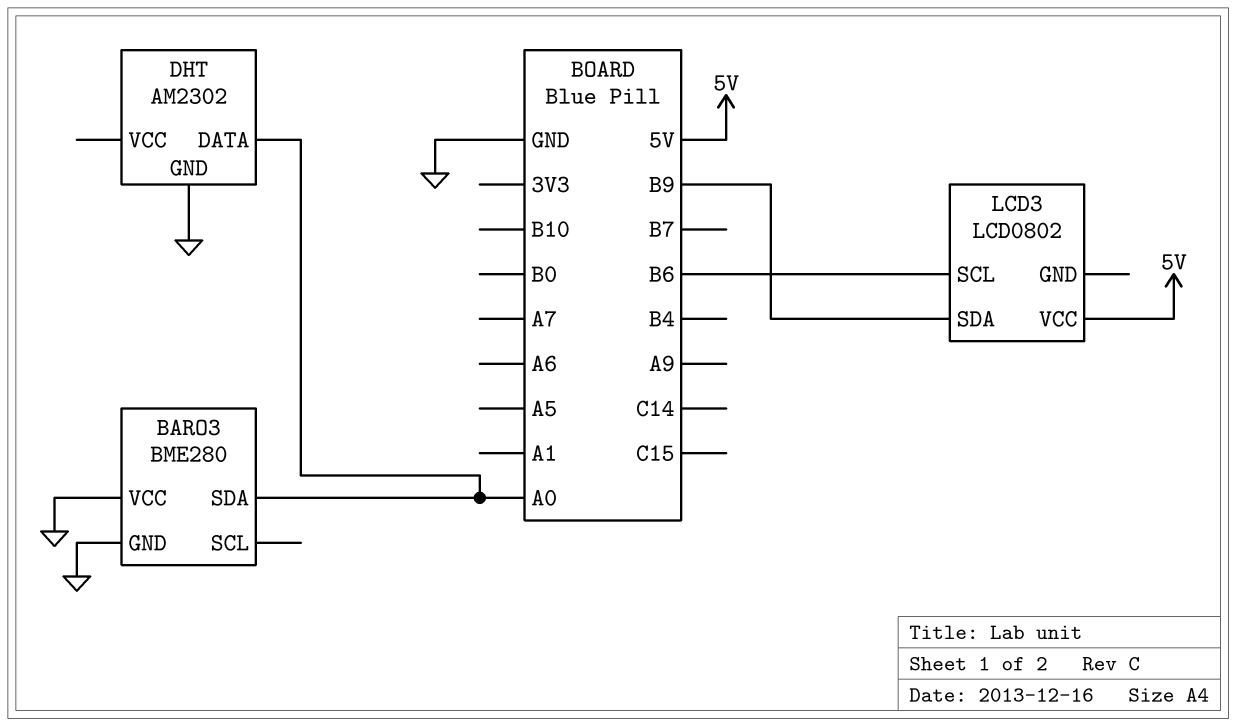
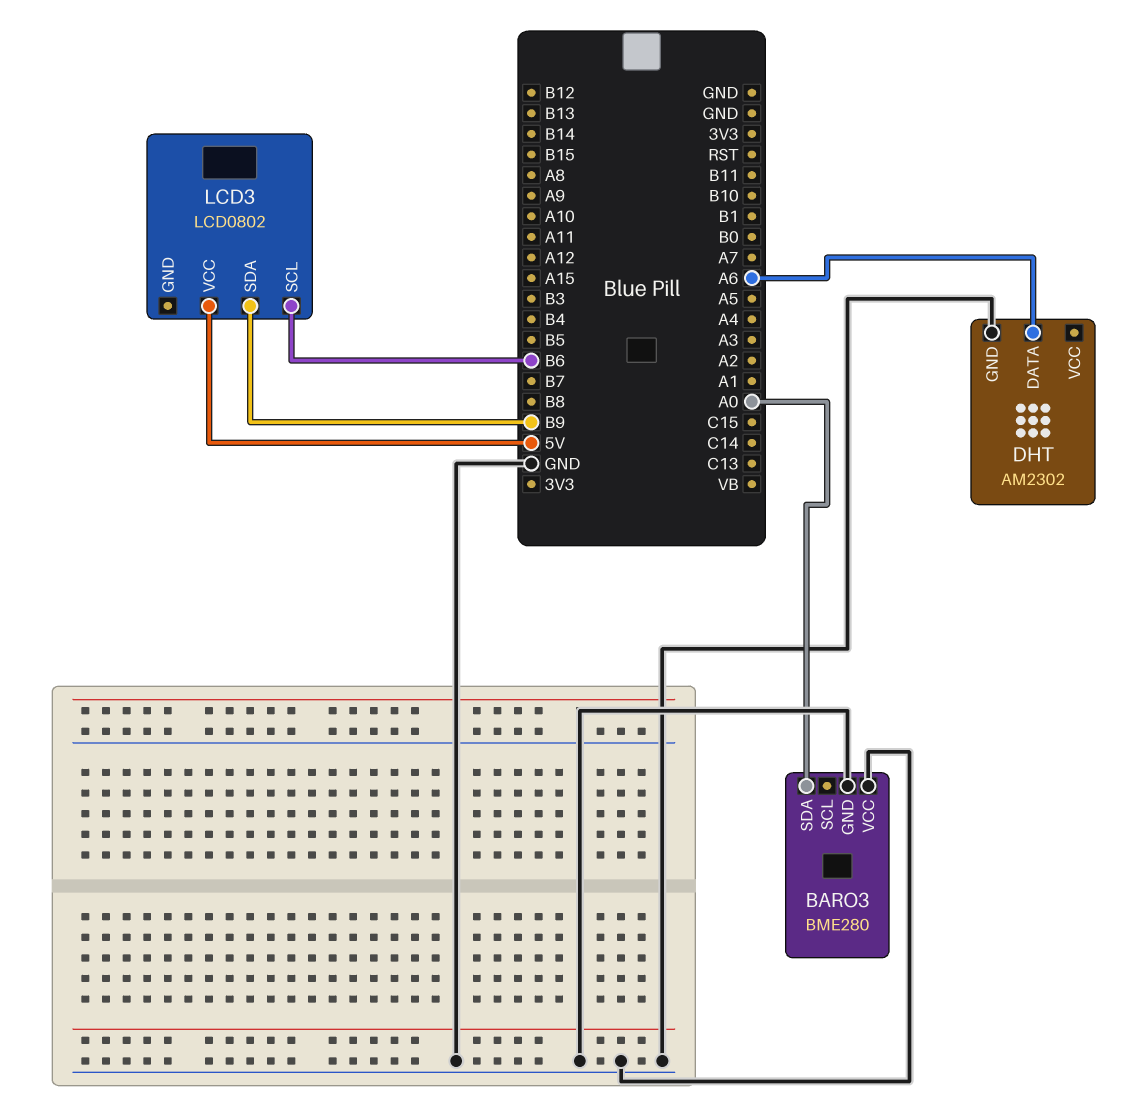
DHT pin DATA: A0 -> A6

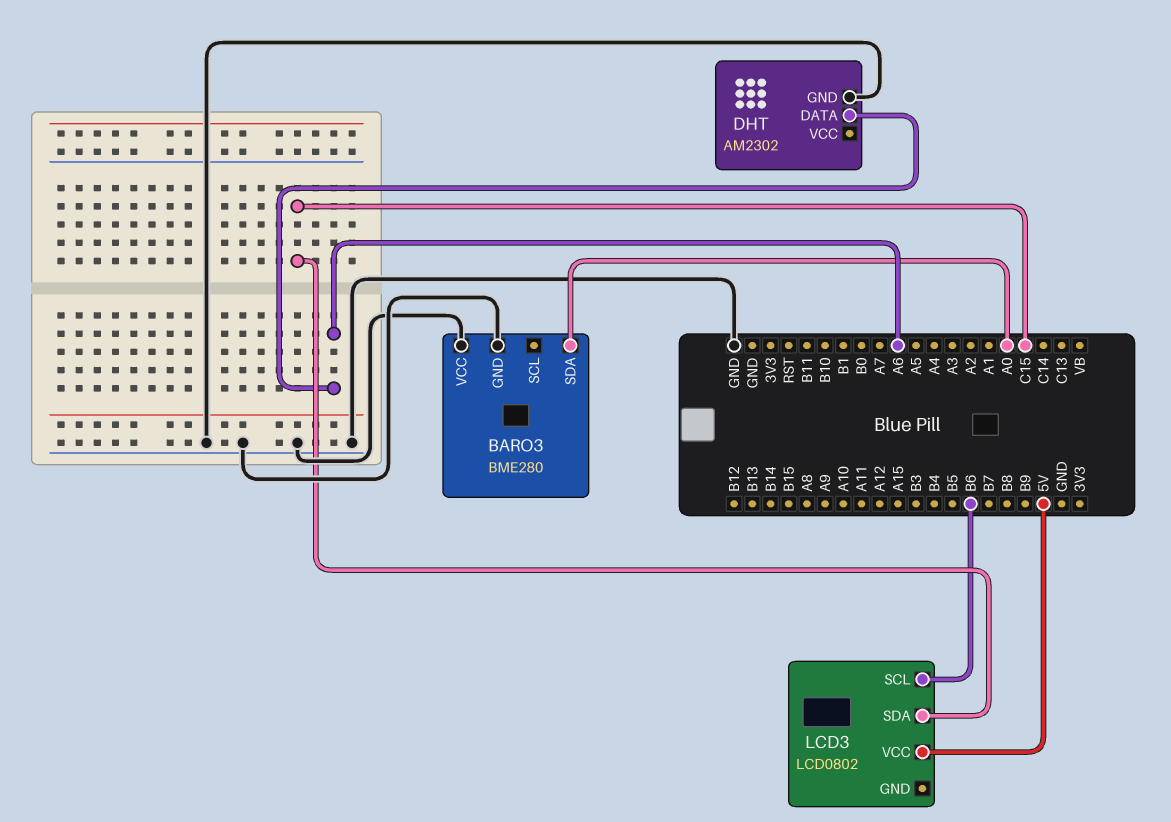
LCD3 pin SDA: B9 -> C15

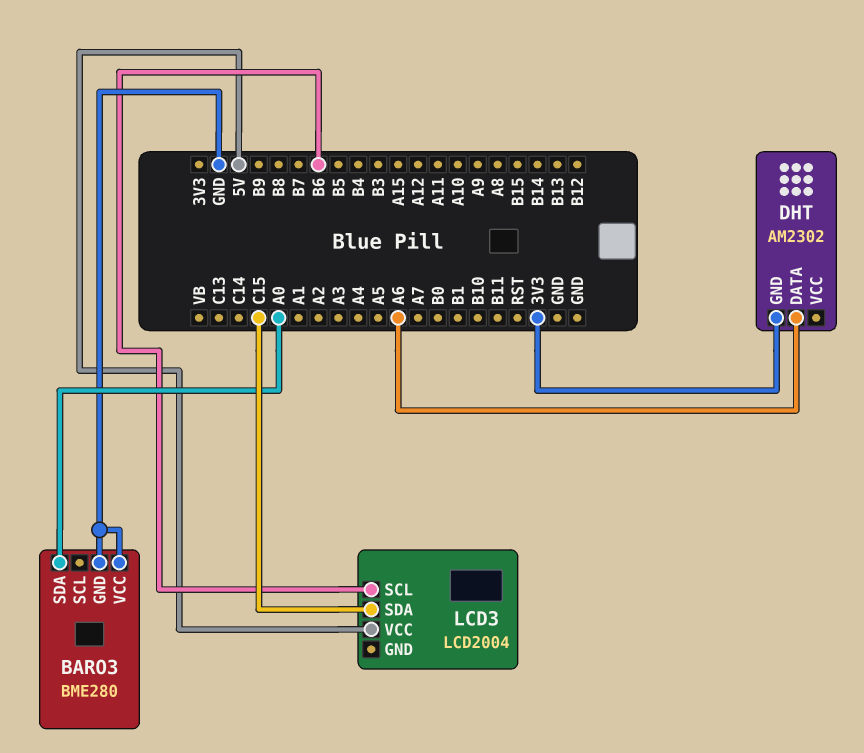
DHT pin GND: GND -> 3V3
LCD3: LCD0802 -> LCD2004

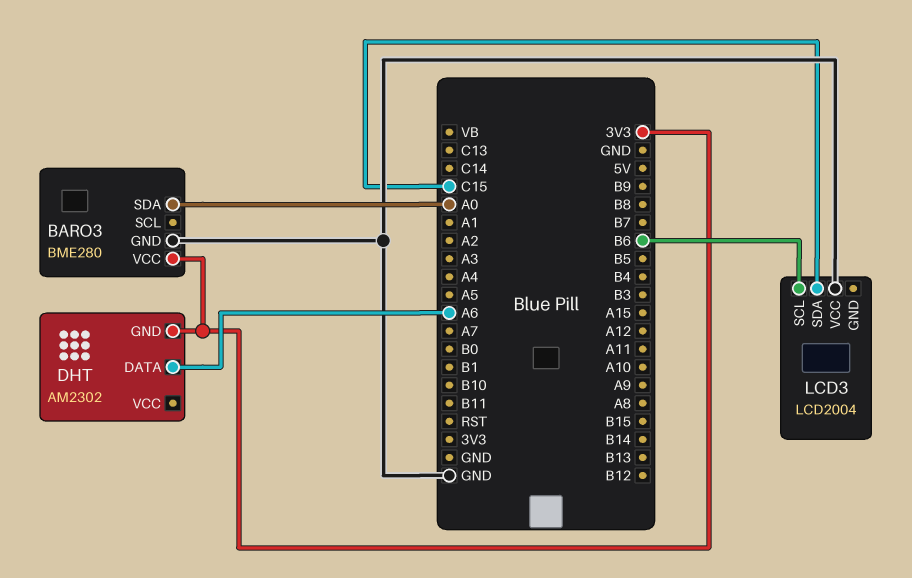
BARO3 pin VCC: GND -> 3V3
LCD3 pin VCC: 5V -> GND

